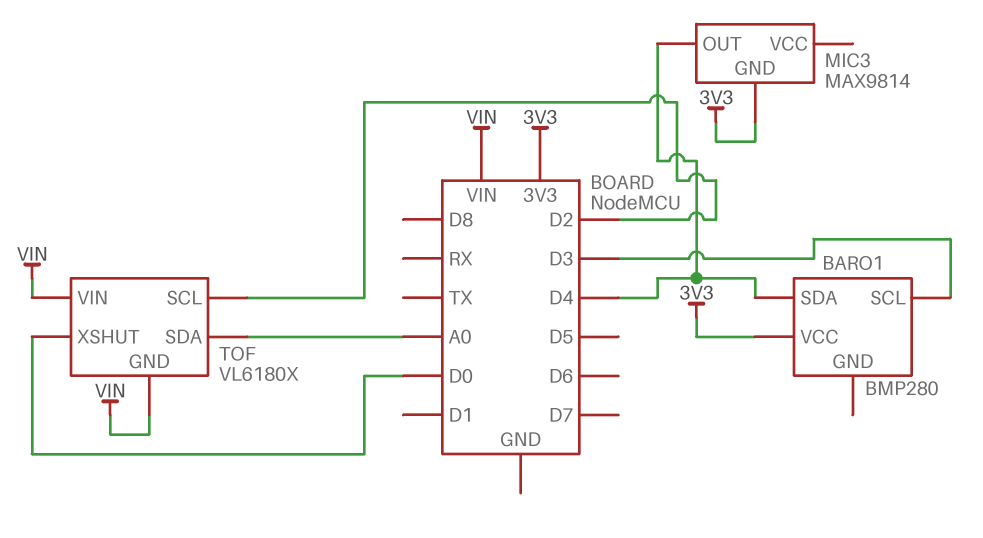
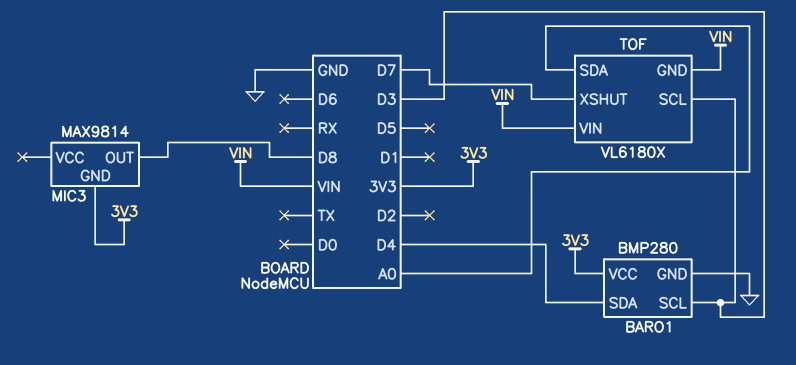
BARO1 pin GND: none -> GND
MIC3 pin OUT: D4 -> D8
TOF pin SCL: D2 -> D3
TOF pin XSHUT: D0 -> D7

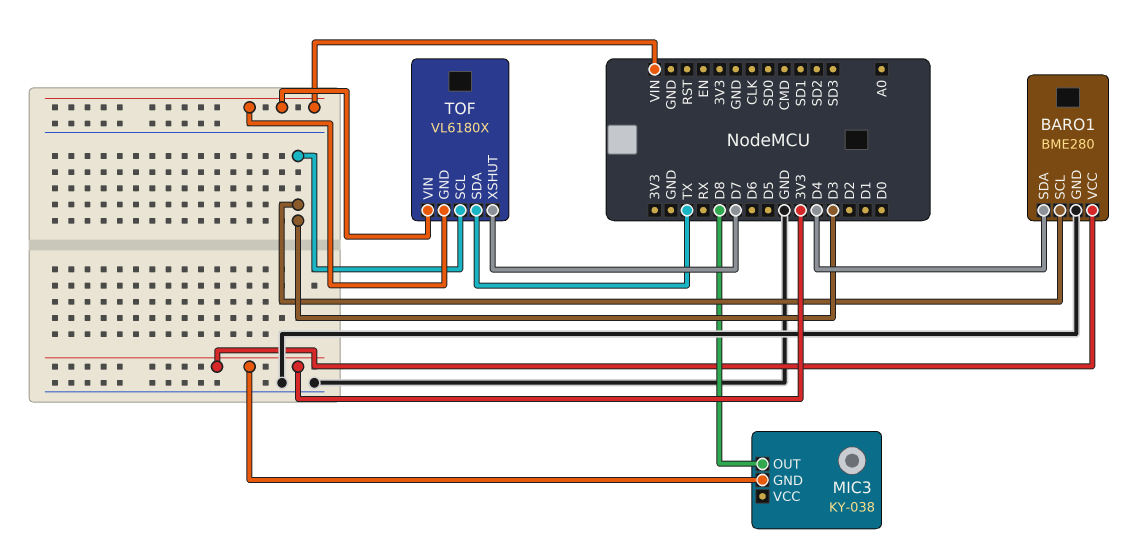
BARO1: BMP280 -> BME280
MIC3: MAX9814 -> KY-038
TOF pin SDA: A0 -> TX

